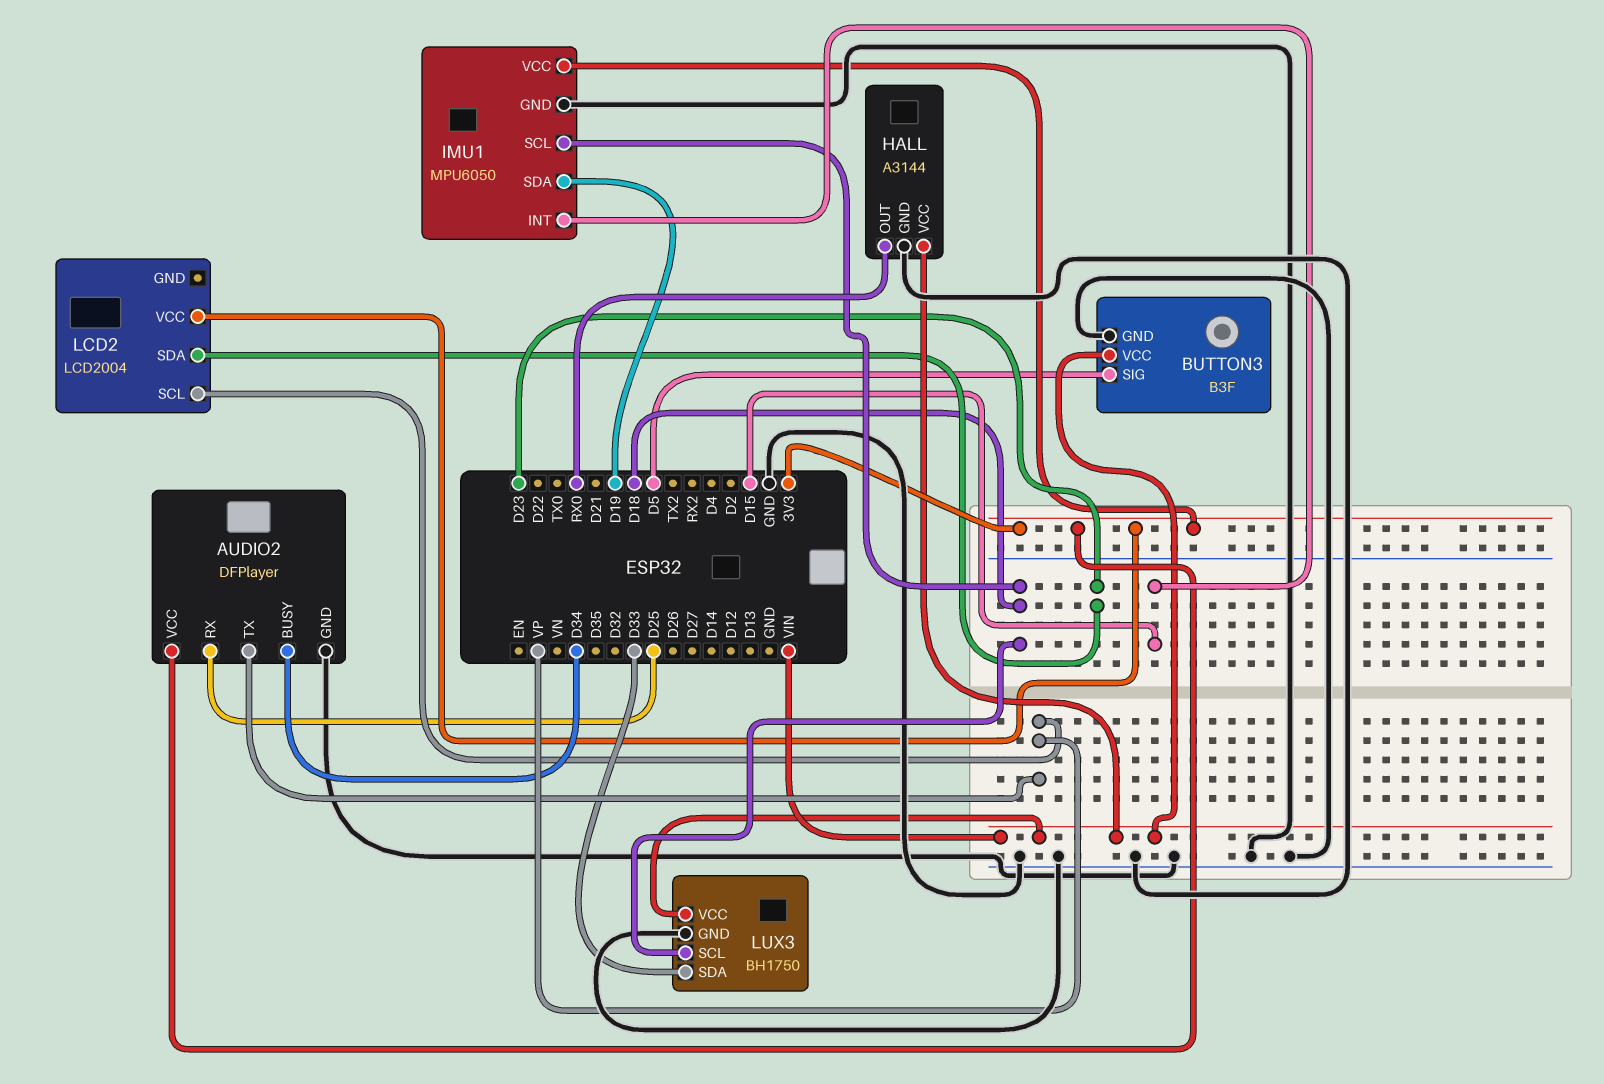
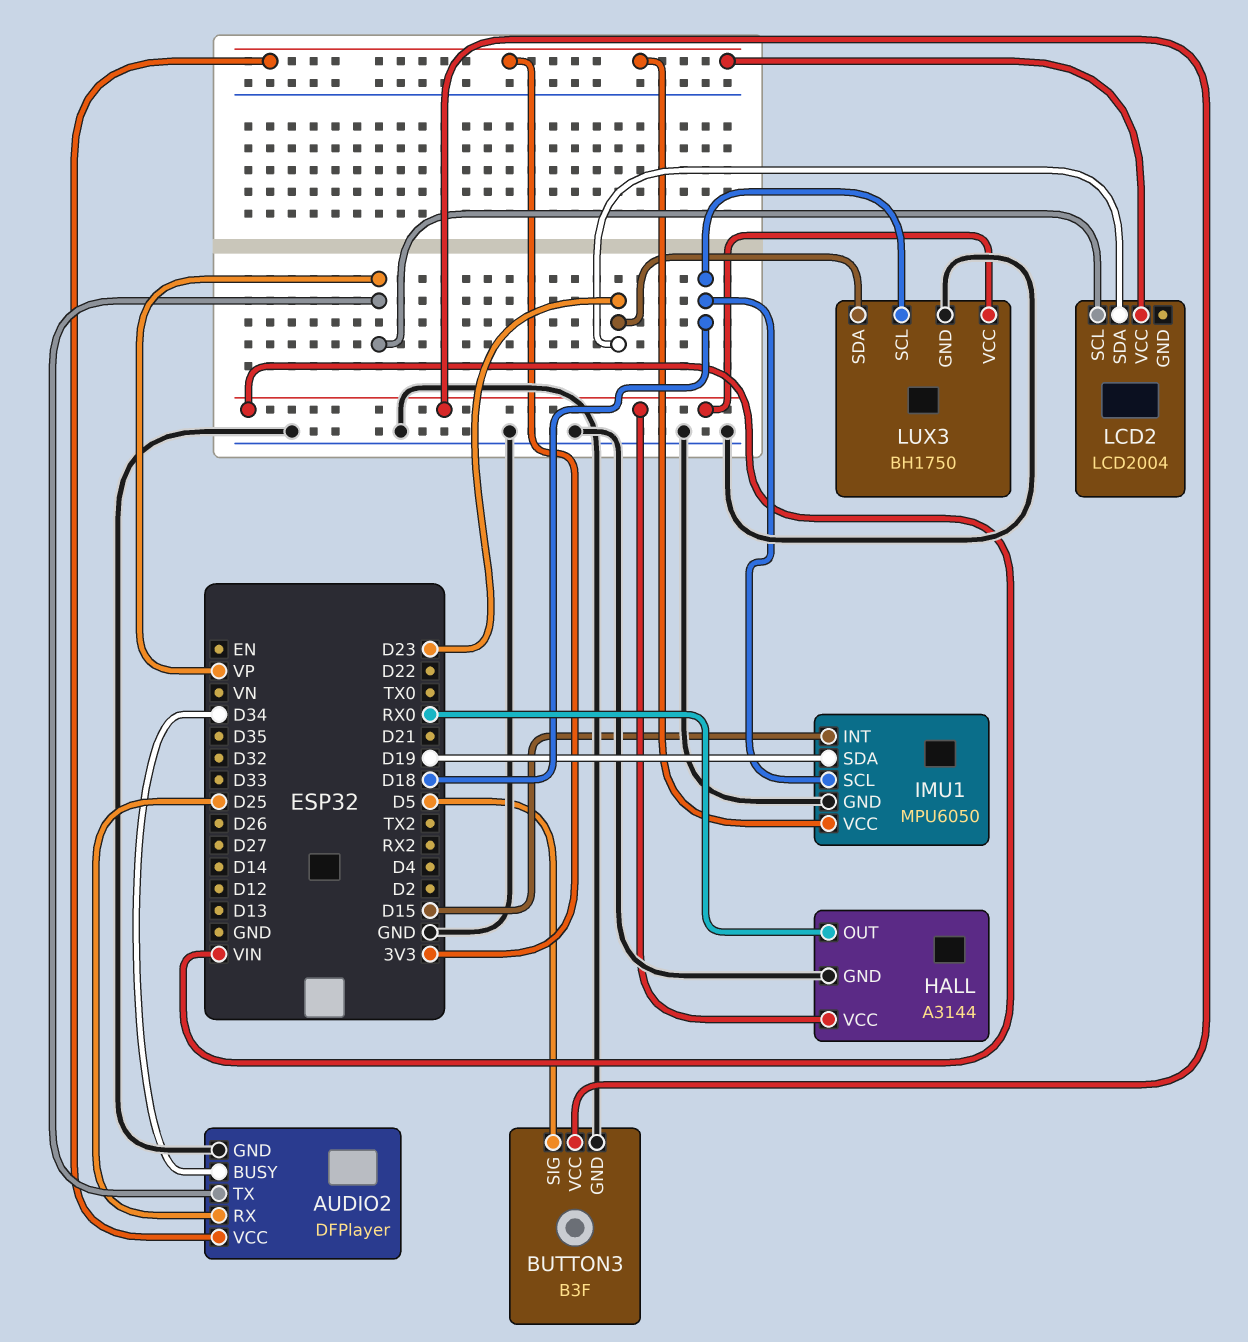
LUX3 pin SDA: D33 -> D23

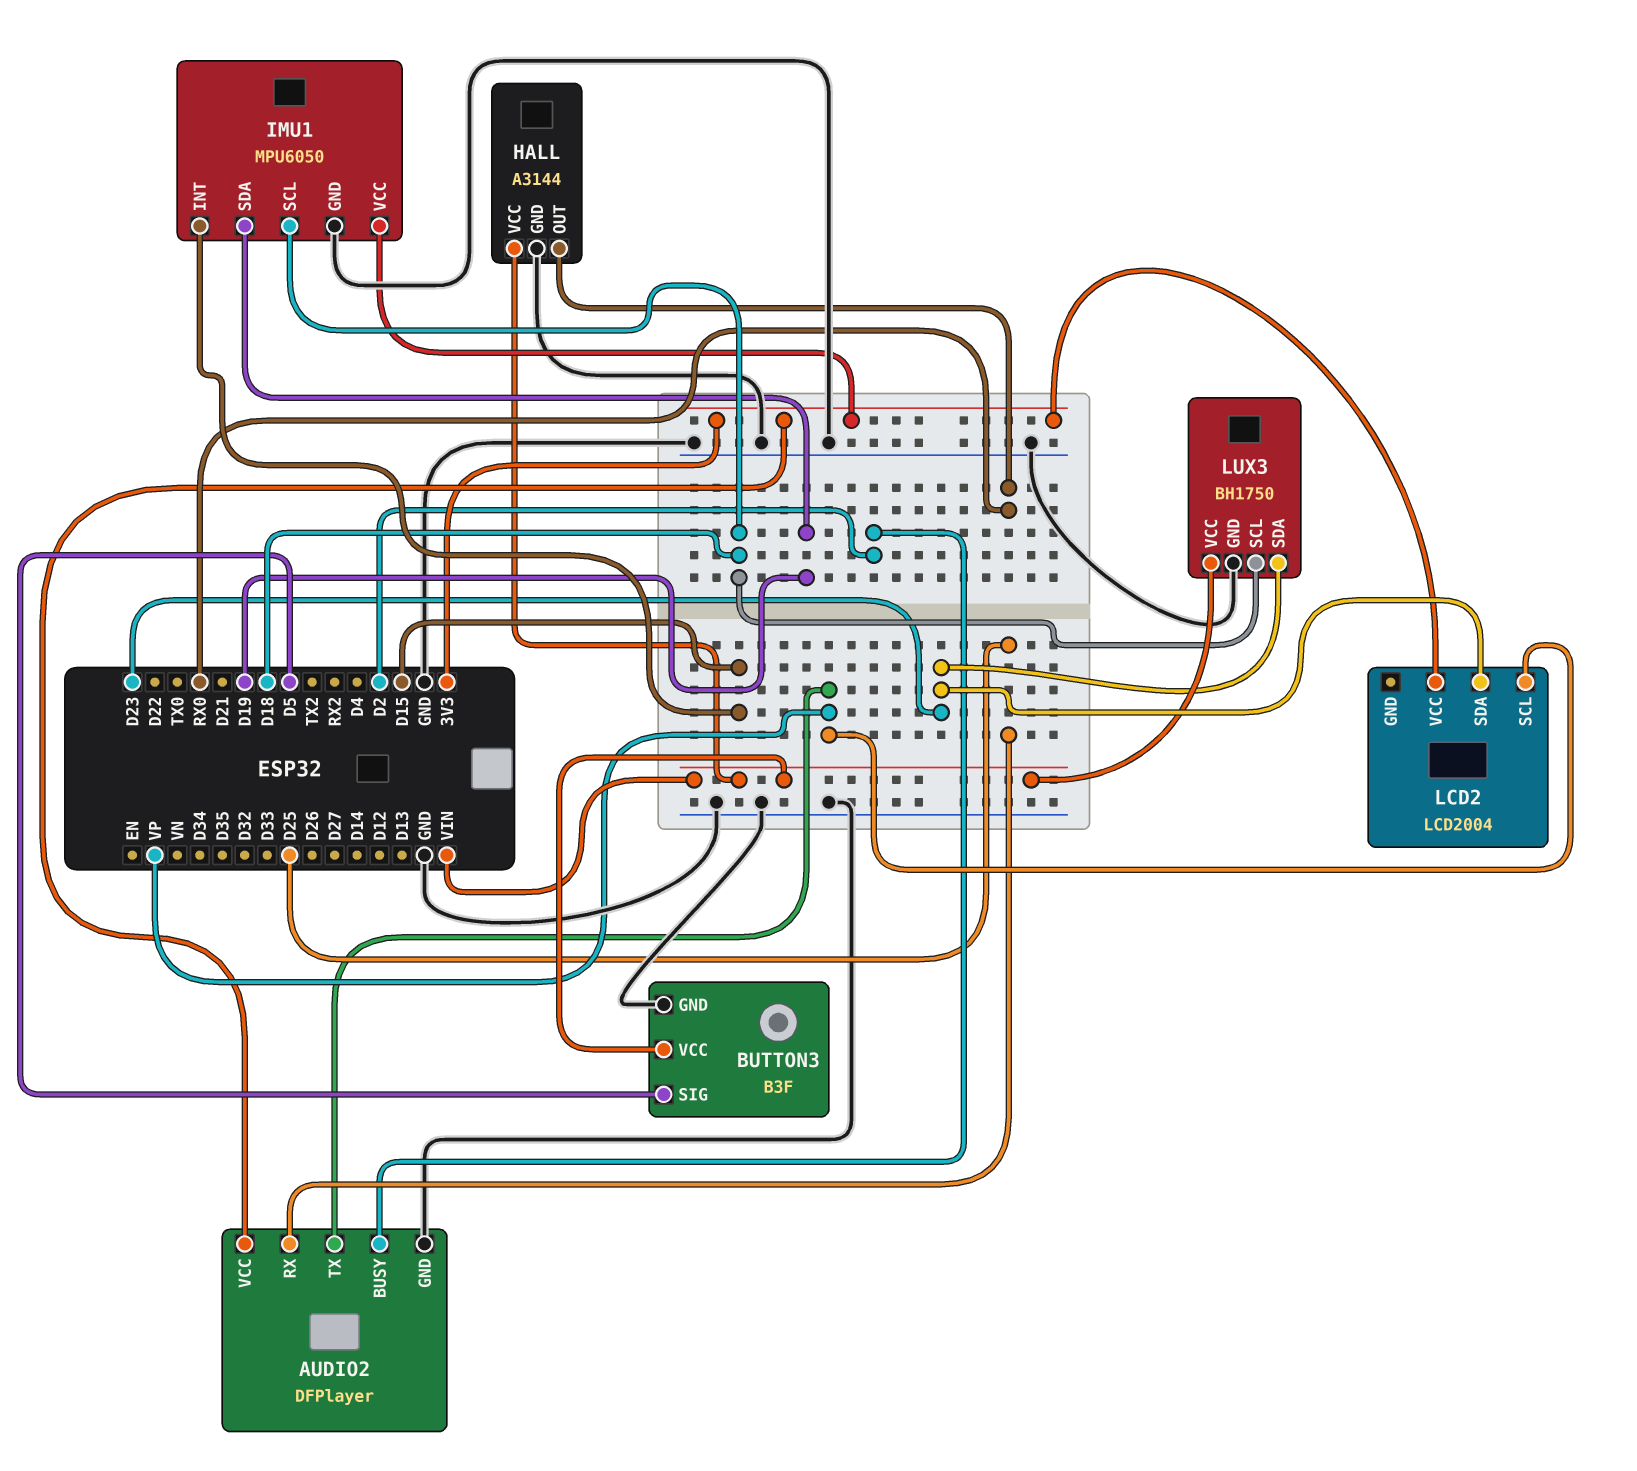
AUDIO2 pin BUSY: D34 -> D2

